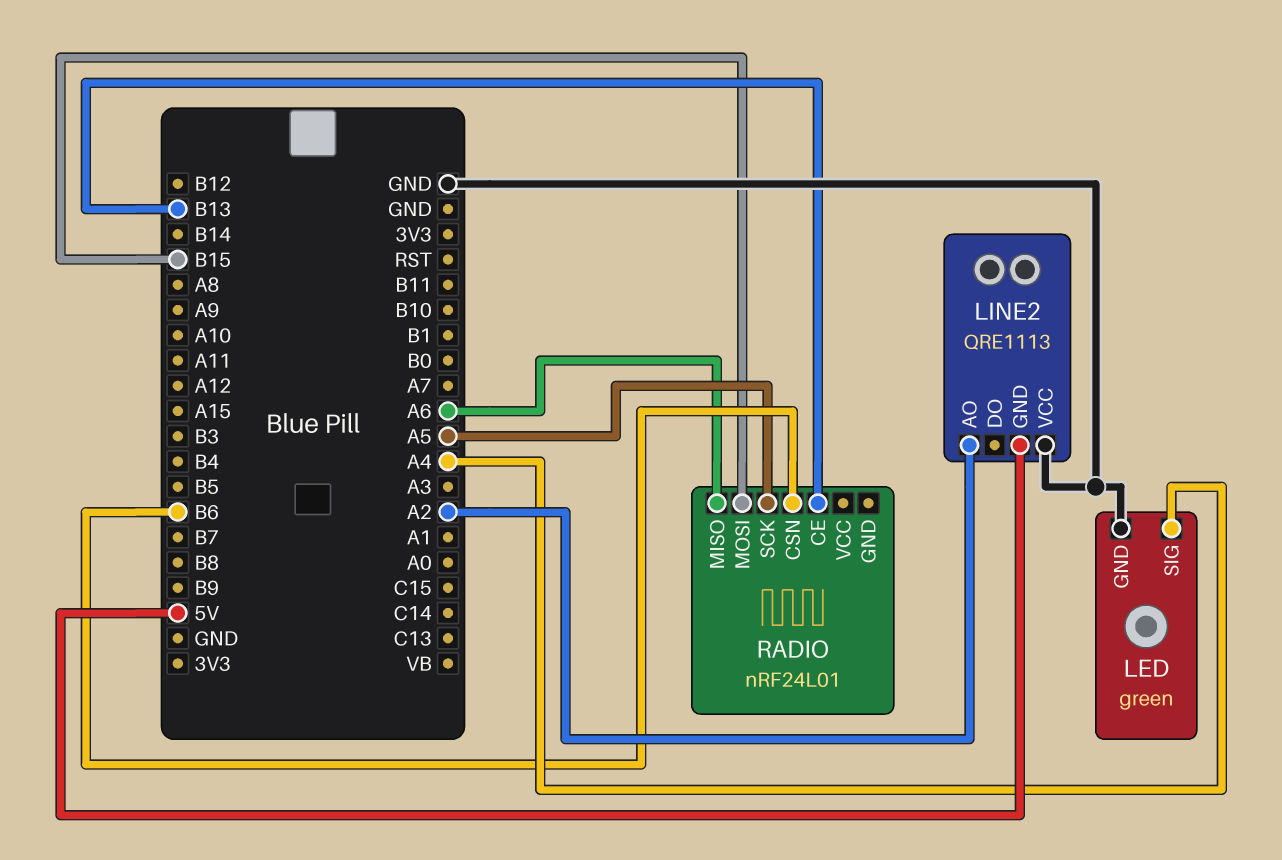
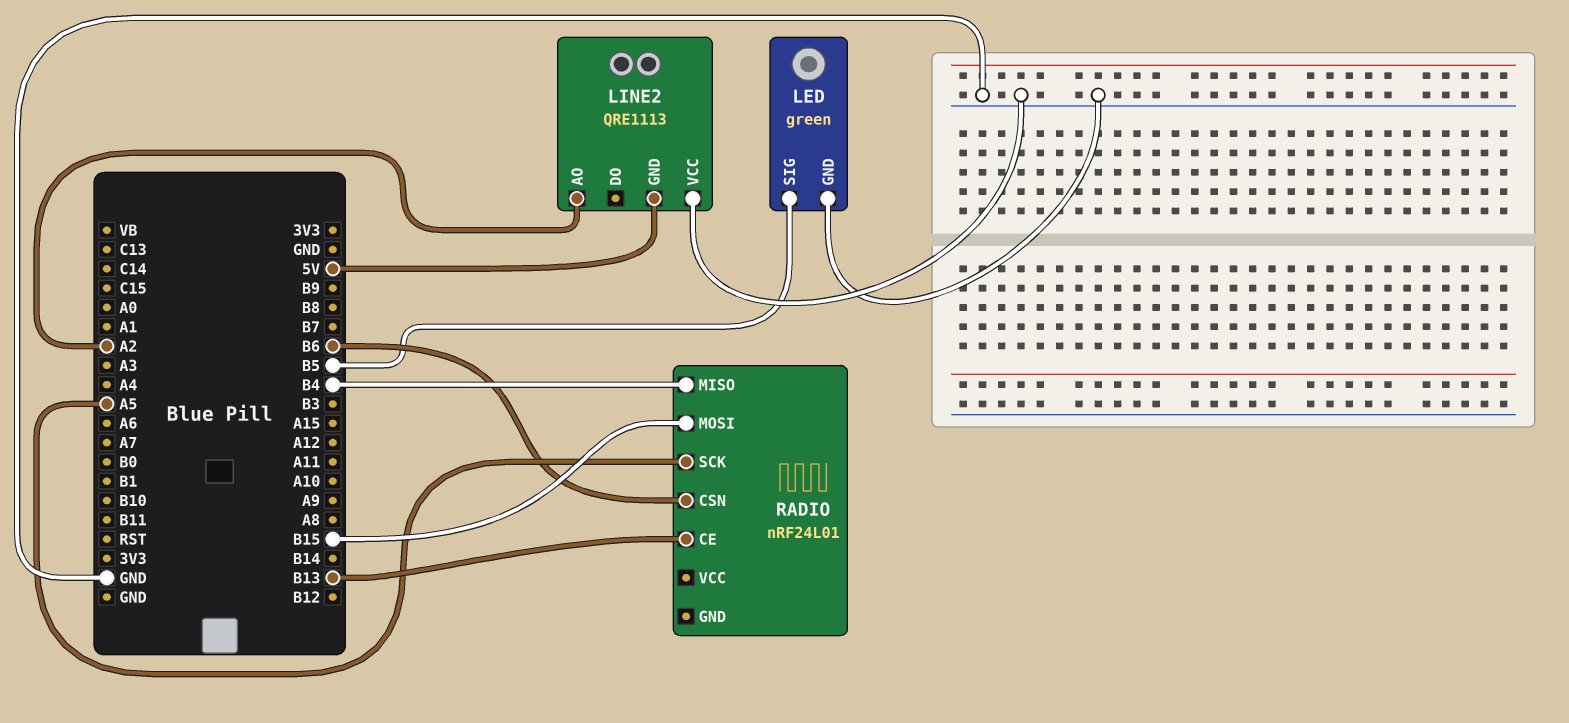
LED pin SIG: A4 -> B5
RADIO pin MISO: A6 -> B4

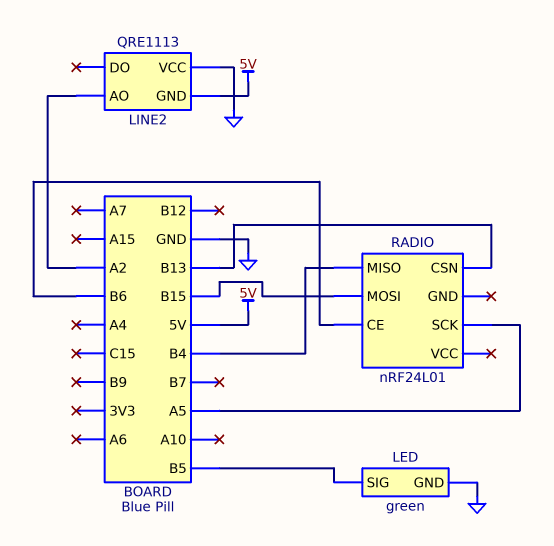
RADIO pin CE: B13 -> B6
RADIO pin CSN: B6 -> B13

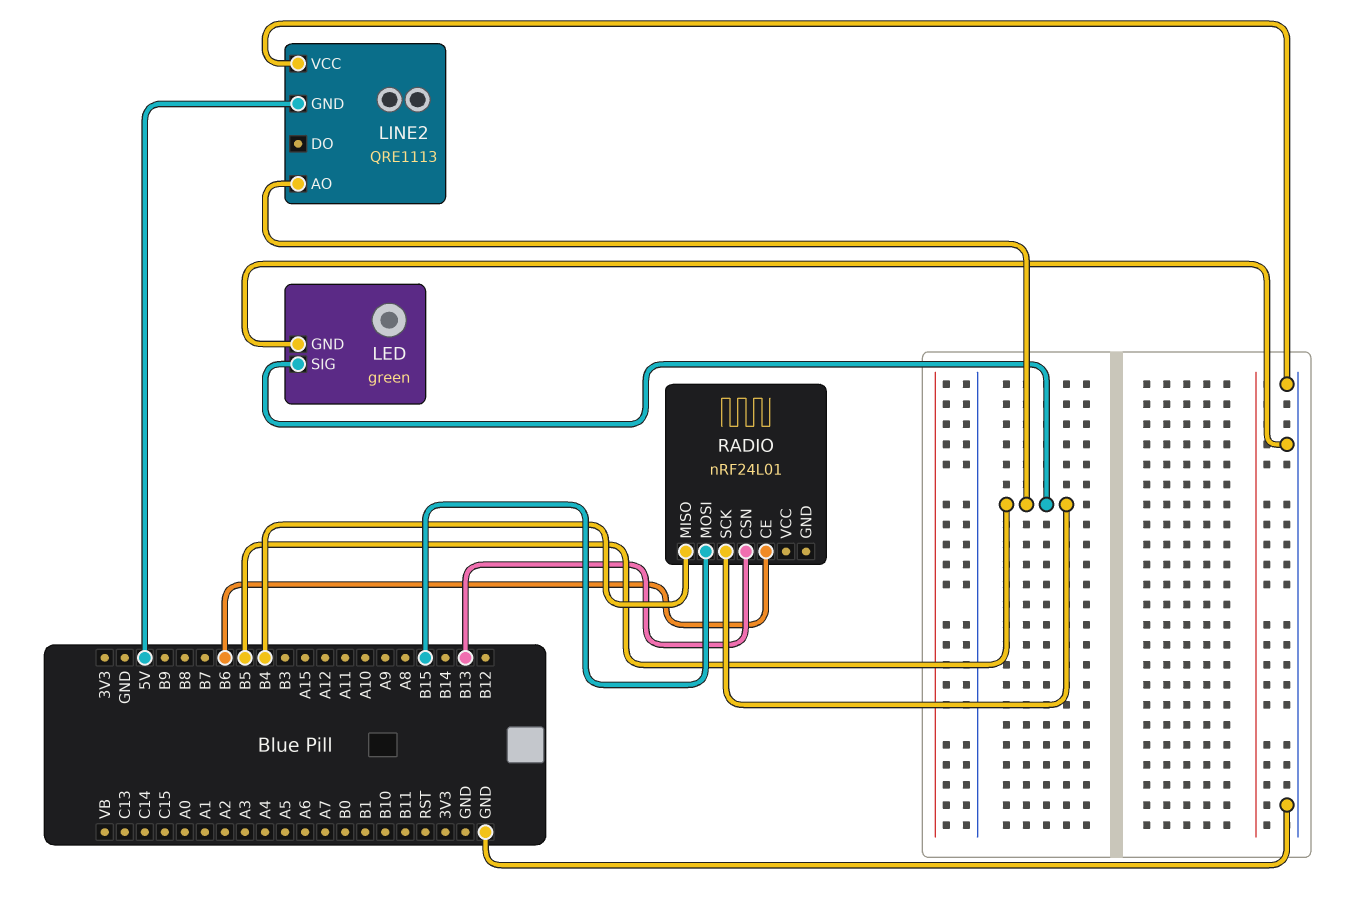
LINE2 pin AO: A2 -> B5
RADIO pin SCK: A5 -> B5

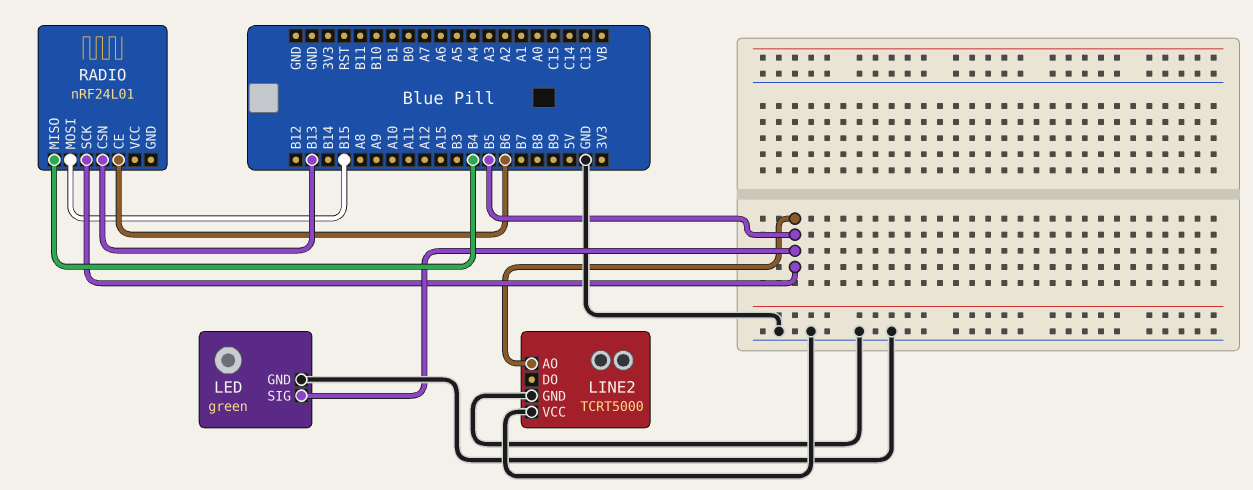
LINE2: QRE1113 -> TCRT5000
LINE2 pin GND: 5V -> GND

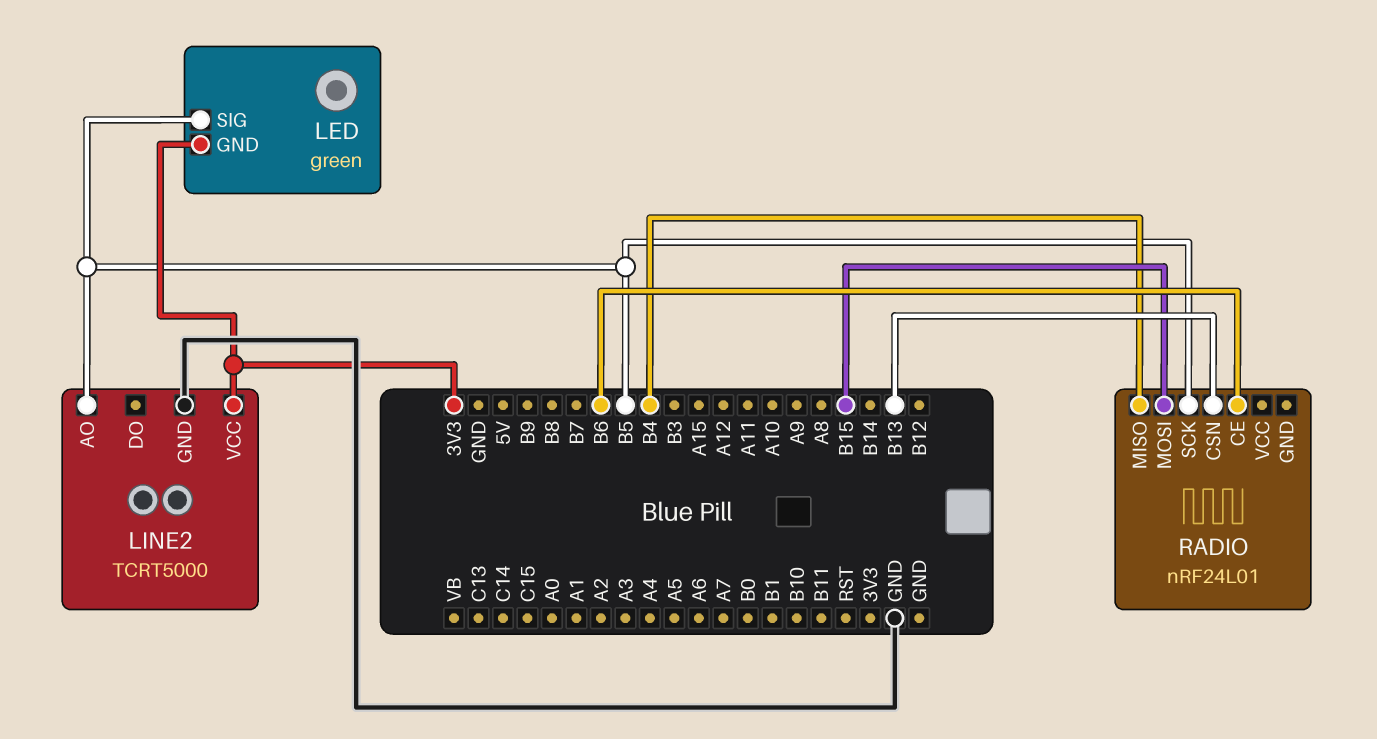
LED pin GND: GND -> 3V3
LINE2 pin VCC: GND -> 3V3

